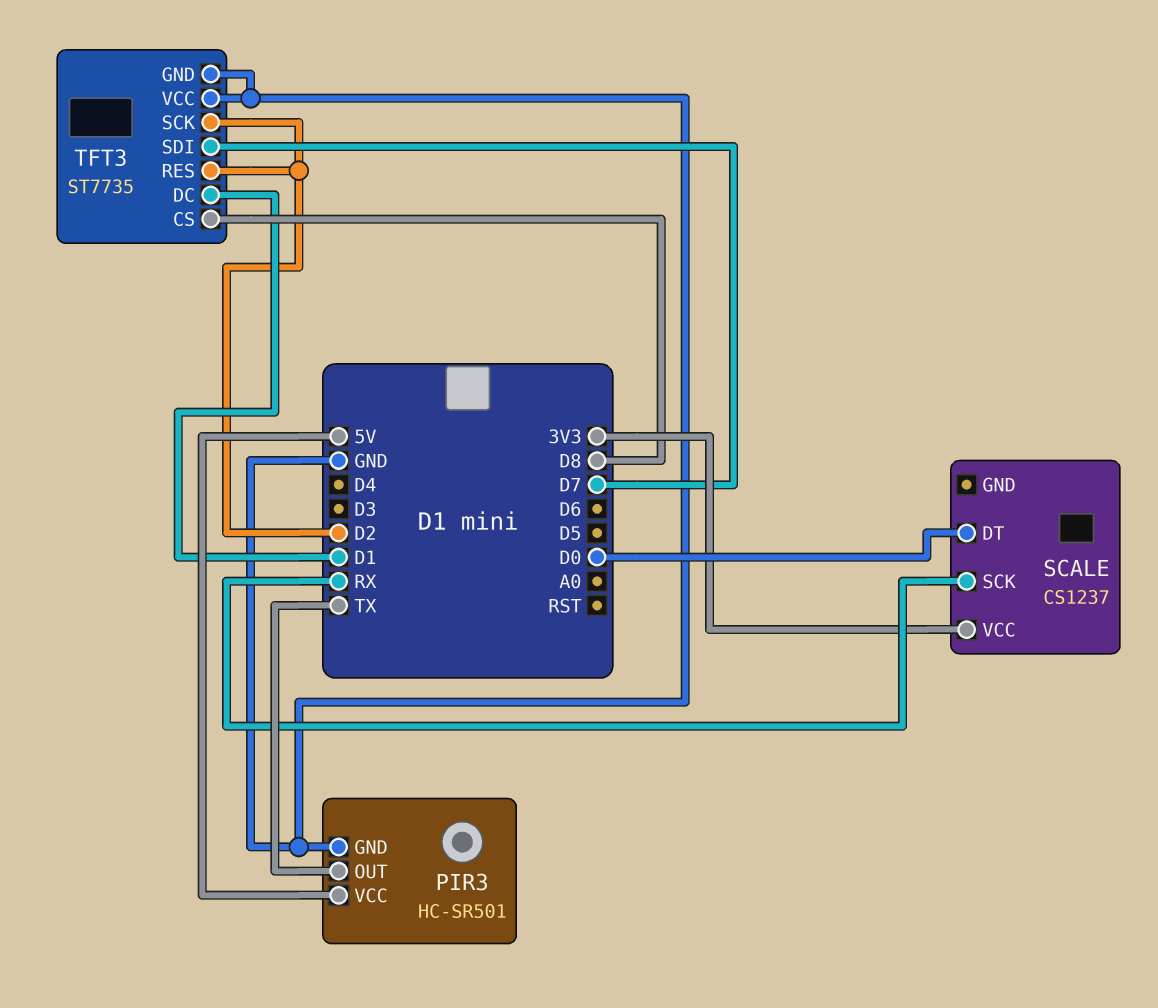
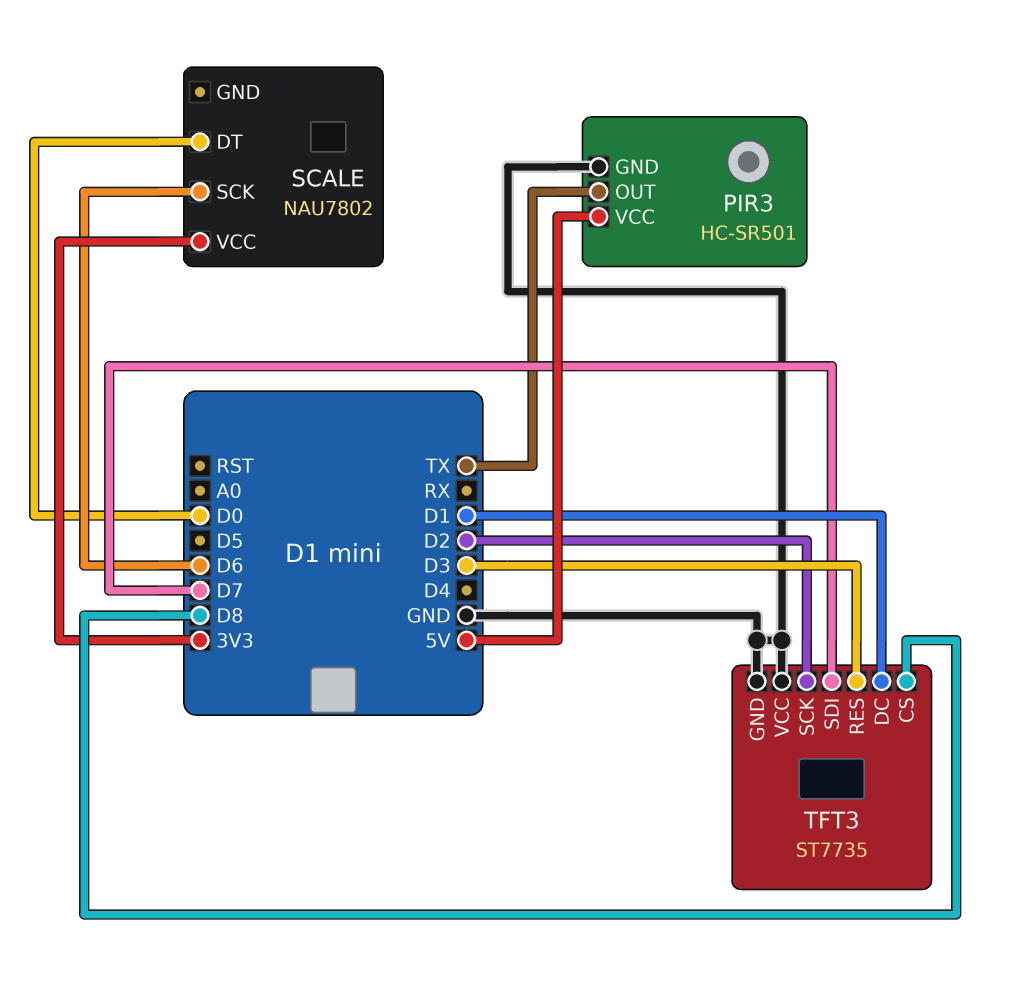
SCALE: CS1237 -> NAU7802
SCALE pin SCK: RX -> D6
TFT3 pin RES: D2 -> D3

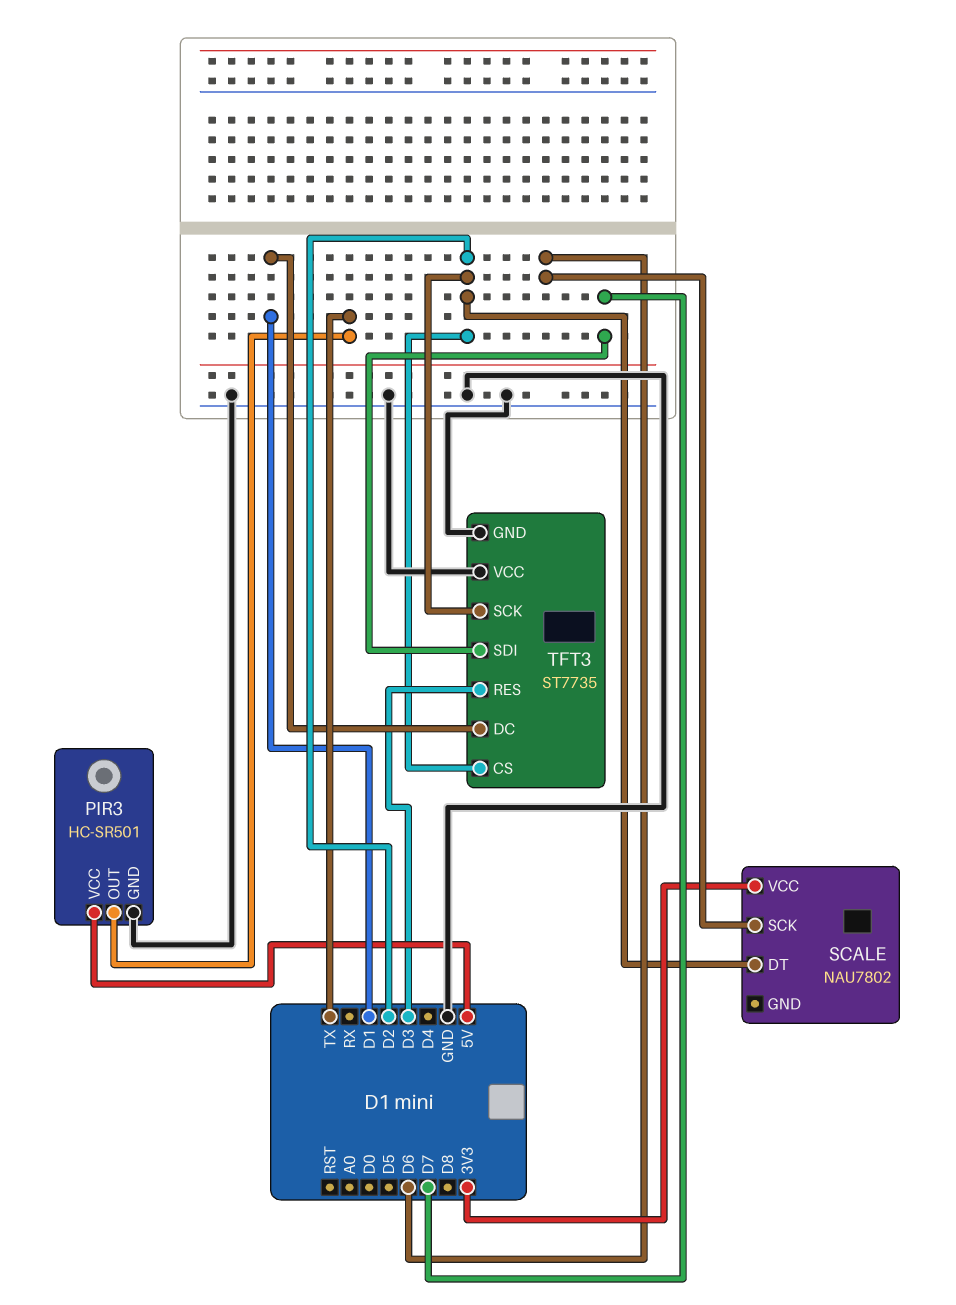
SCALE pin DT: D0 -> D2
TFT3 pin CS: D8 -> D2

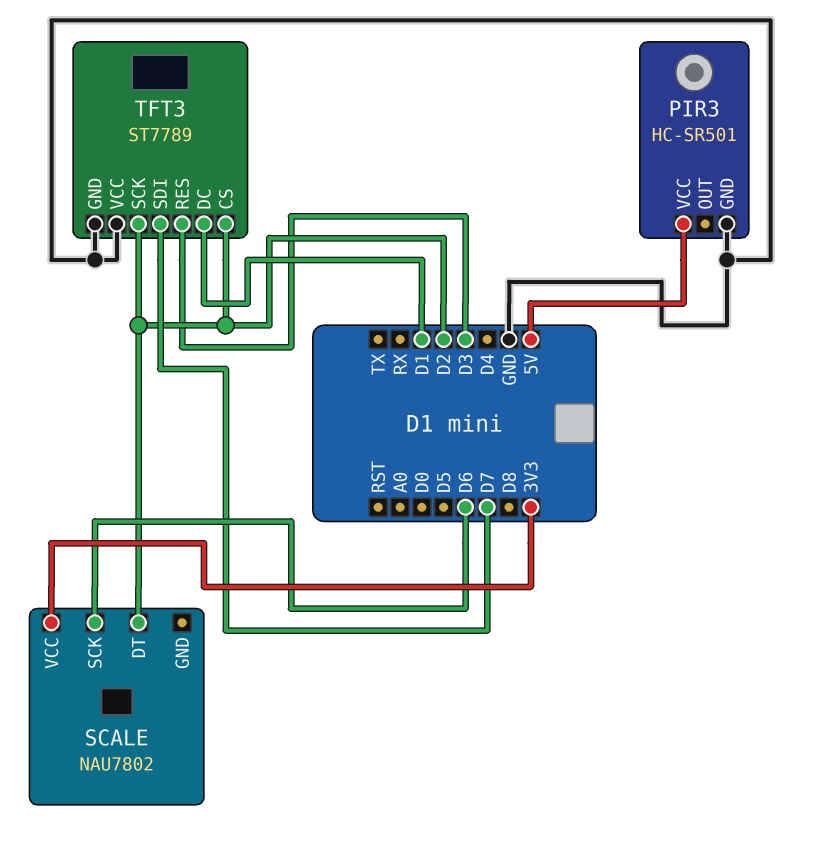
PIR3 pin OUT: TX -> none
TFT3: ST7735 -> ST7789

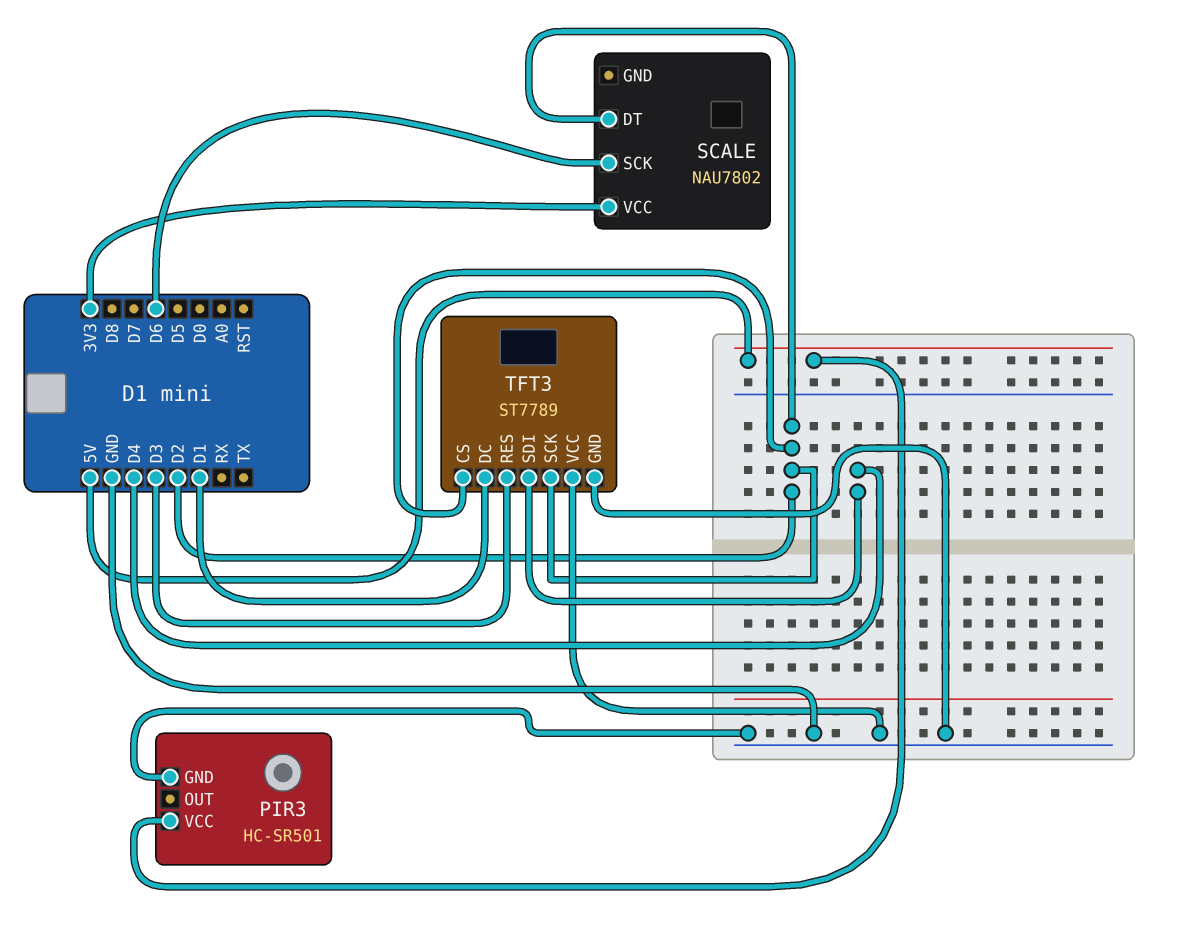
TFT3 pin SDI: D7 -> D4

